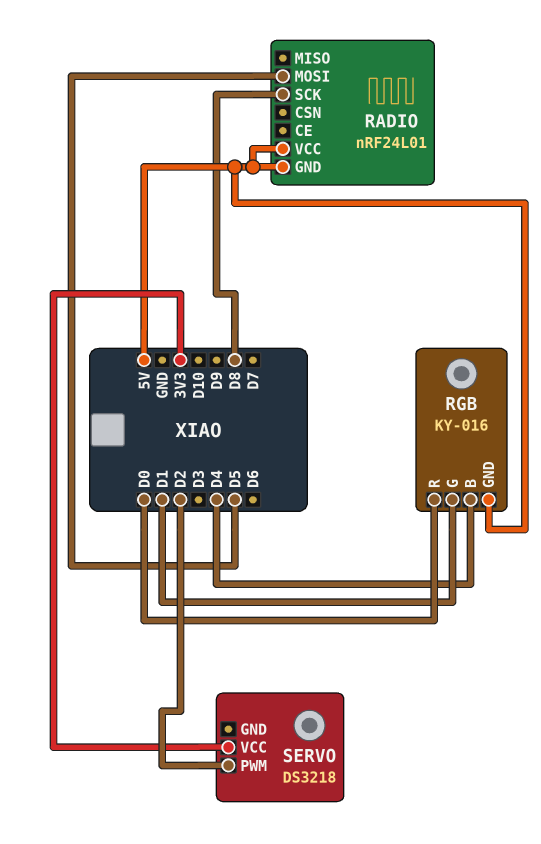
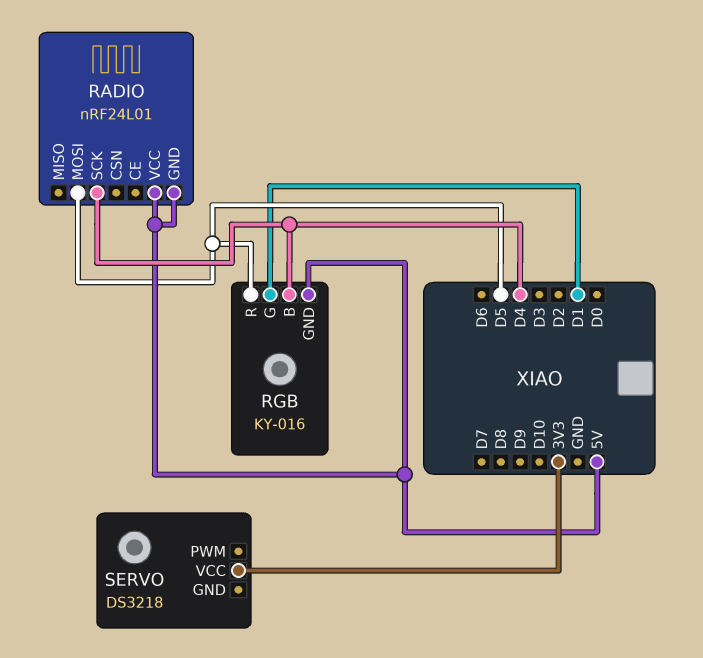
RADIO pin SCK: D8 -> D4
RGB pin R: D0 -> D5
SERVO pin PWM: D2 -> none

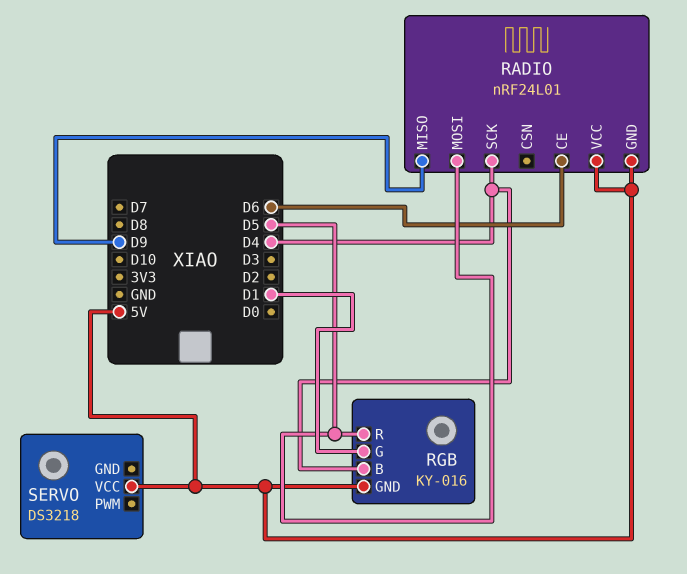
RADIO pin CE: none -> D6
RADIO pin MISO: none -> D9
SERVO pin VCC: 3V3 -> 5V

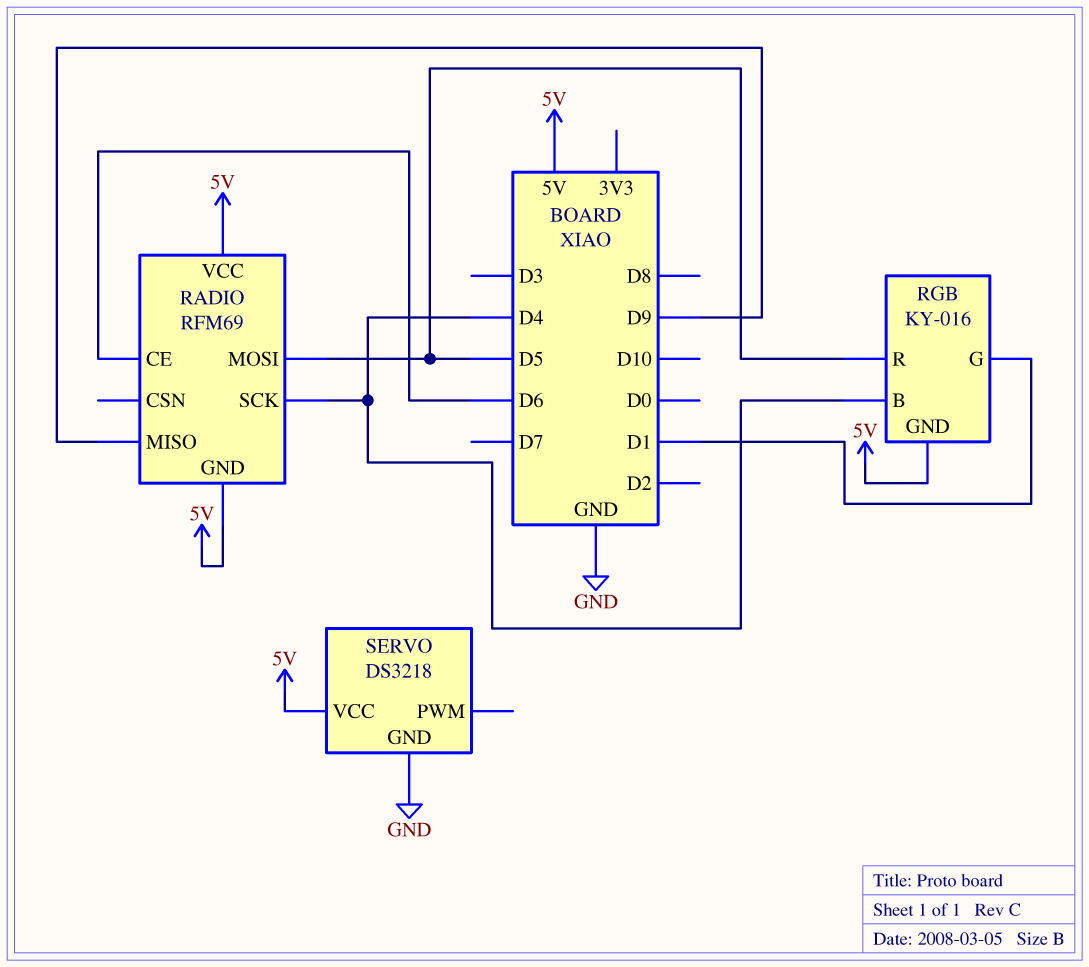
RADIO: nRF24L01 -> RFM69
SERVO pin GND: none -> GND

